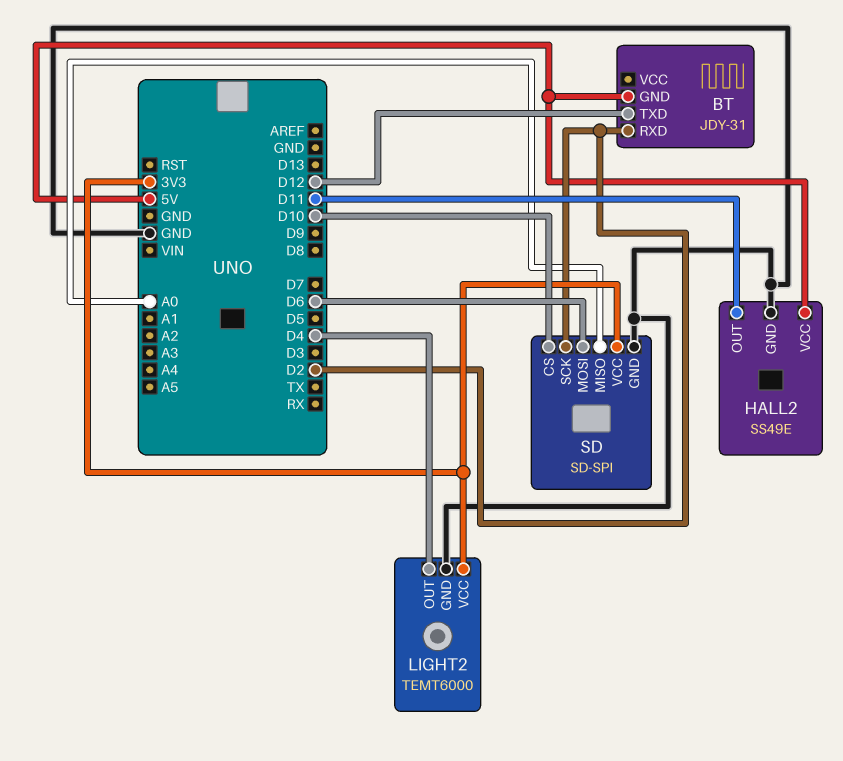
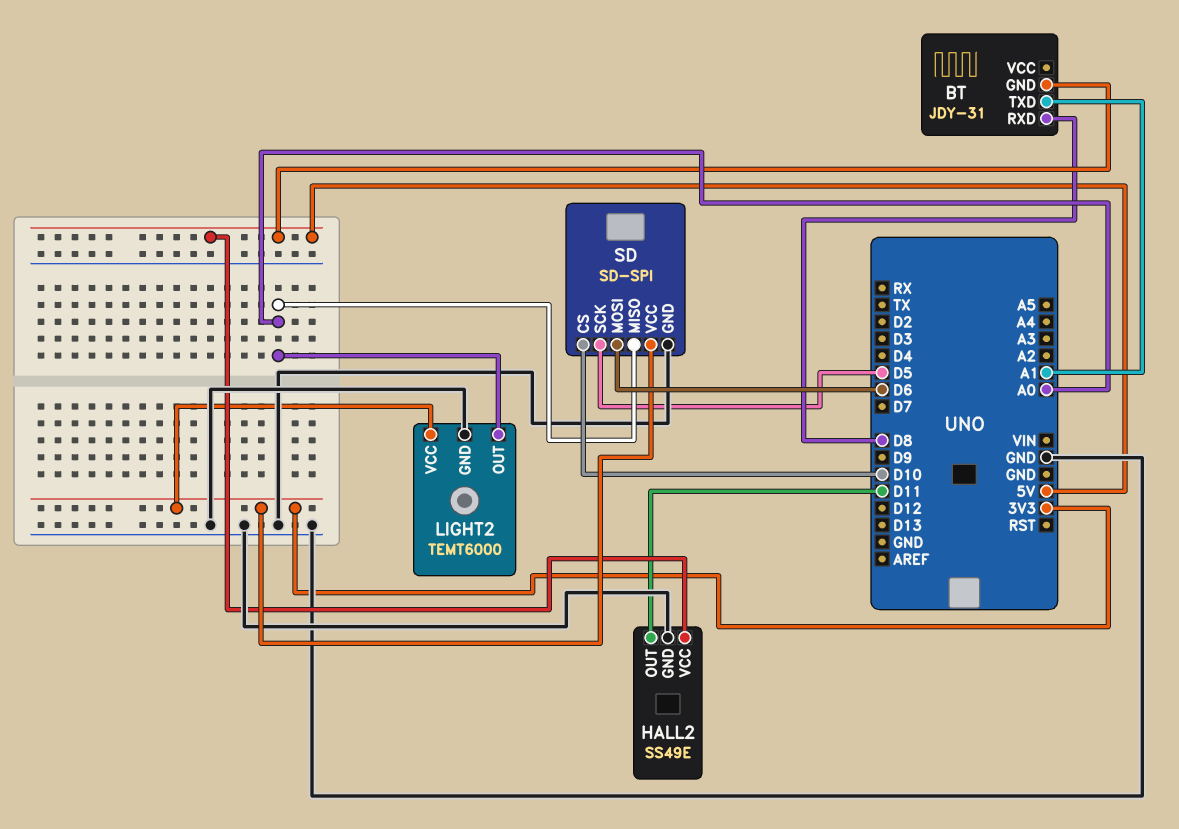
BT pin RXD: D2 -> D8
BT pin TXD: D12 -> A1
LIGHT2 pin OUT: D4 -> A0
SD pin SCK: D2 -> D5

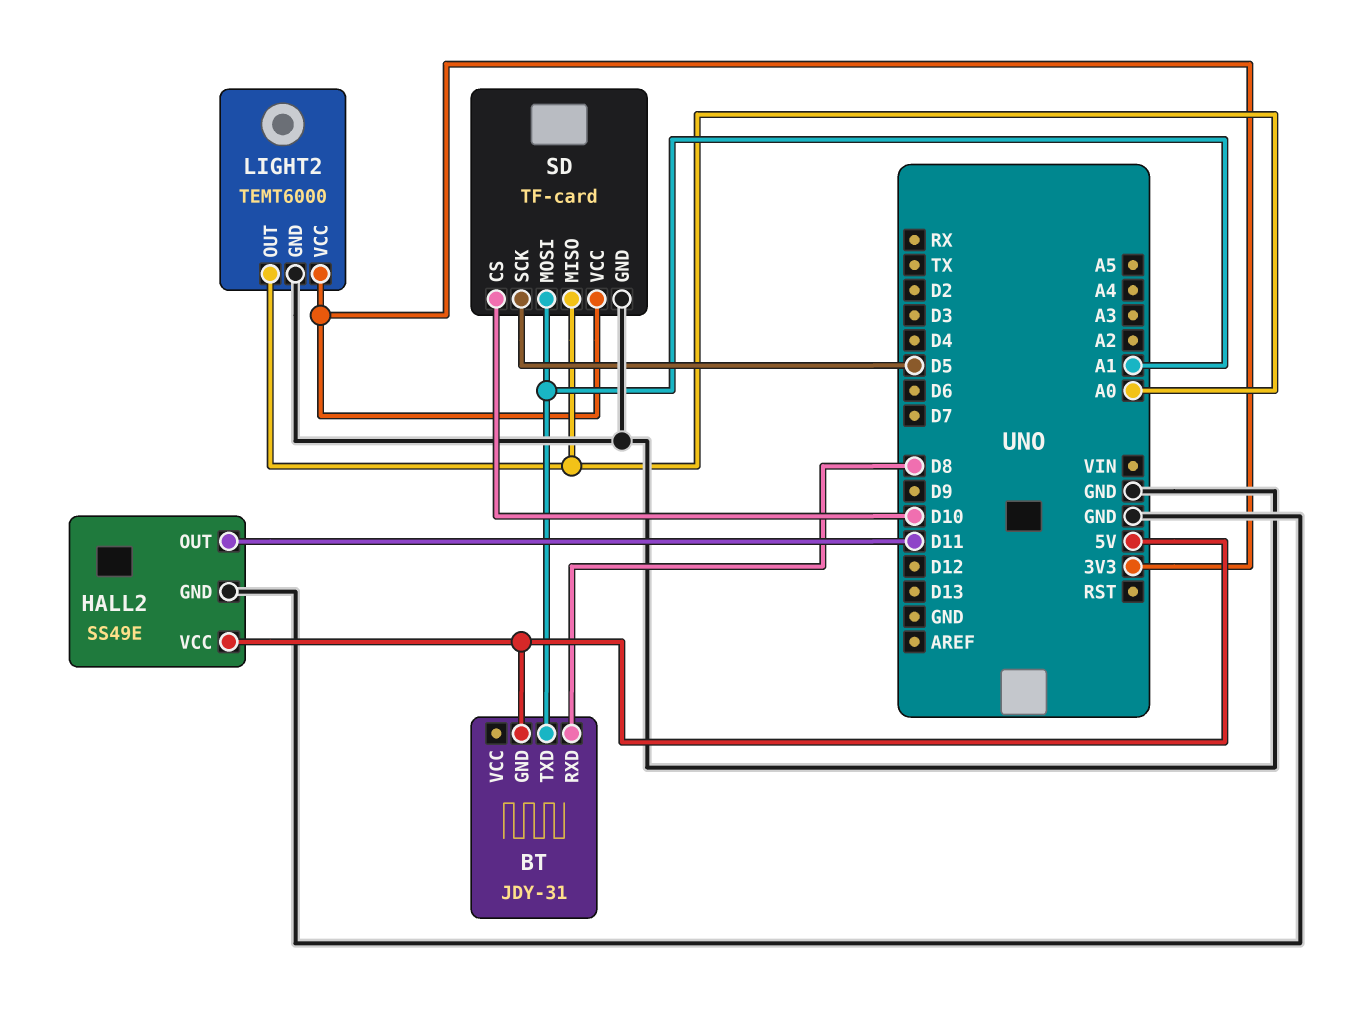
SD: SD-SPI -> TF-card
SD pin MOSI: D6 -> A1

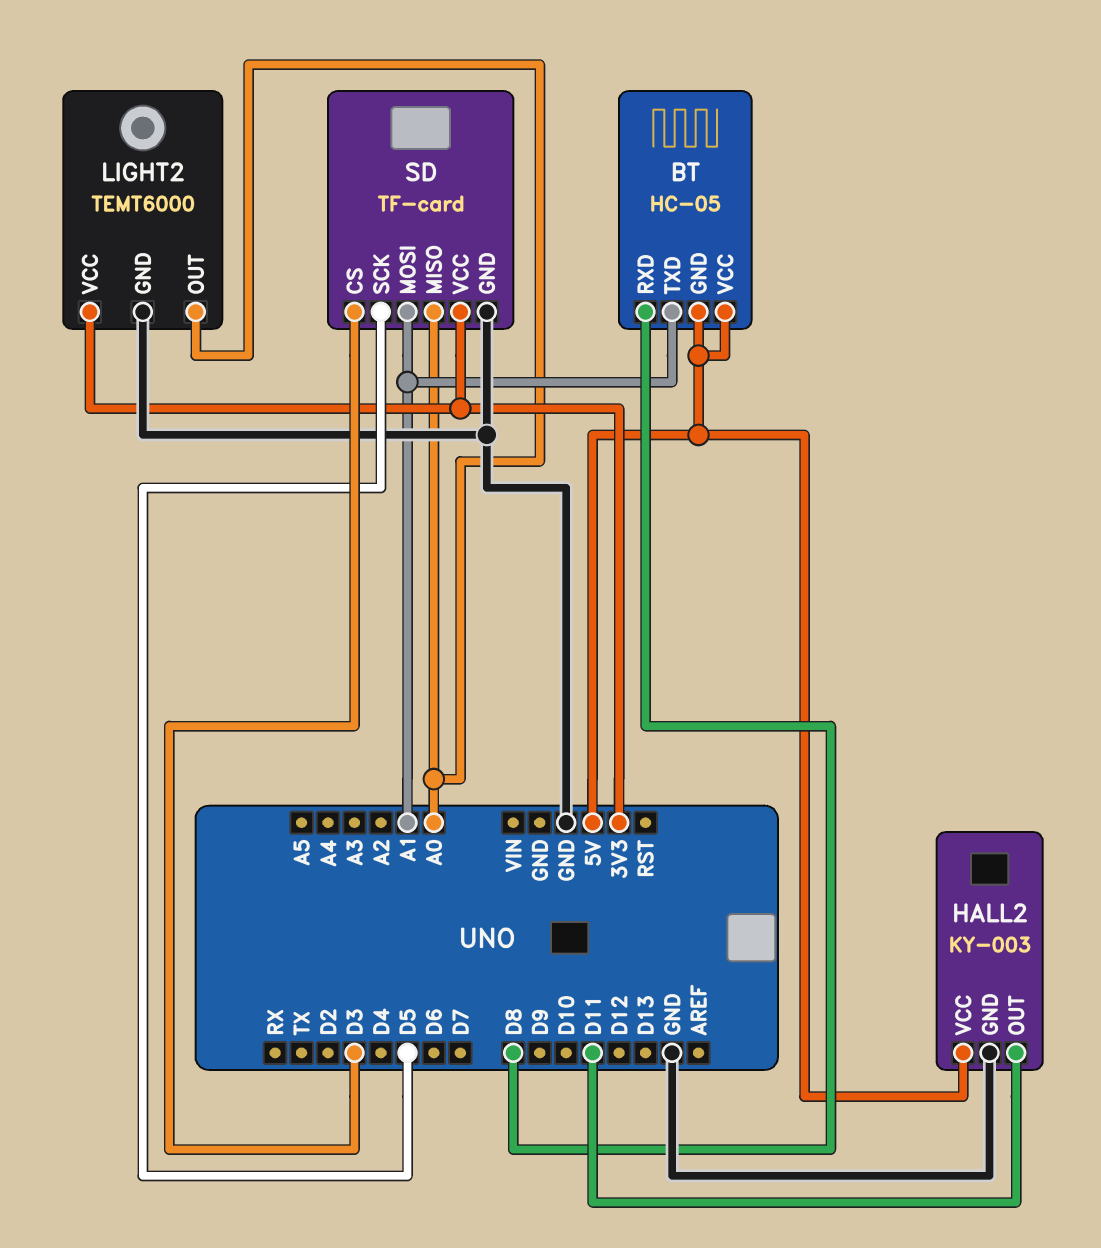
BT: JDY-31 -> HC-05
BT pin VCC: none -> 5V
HALL2: SS49E -> KY-003
SD pin CS: D10 -> D3

